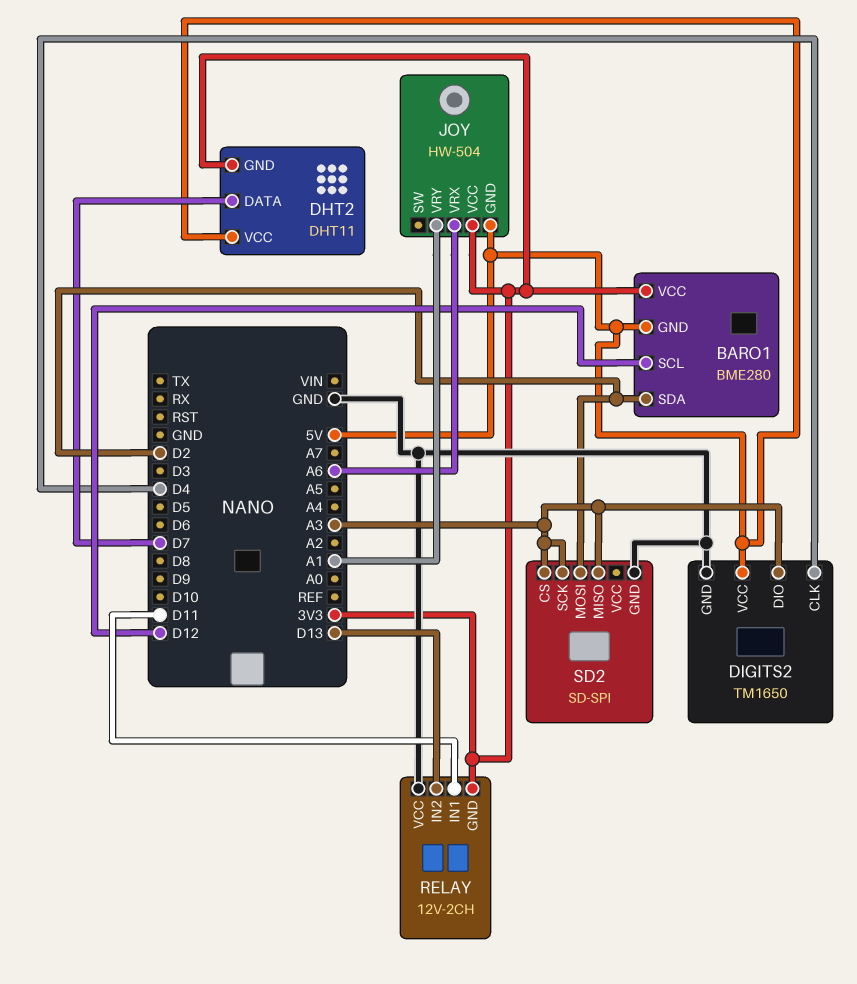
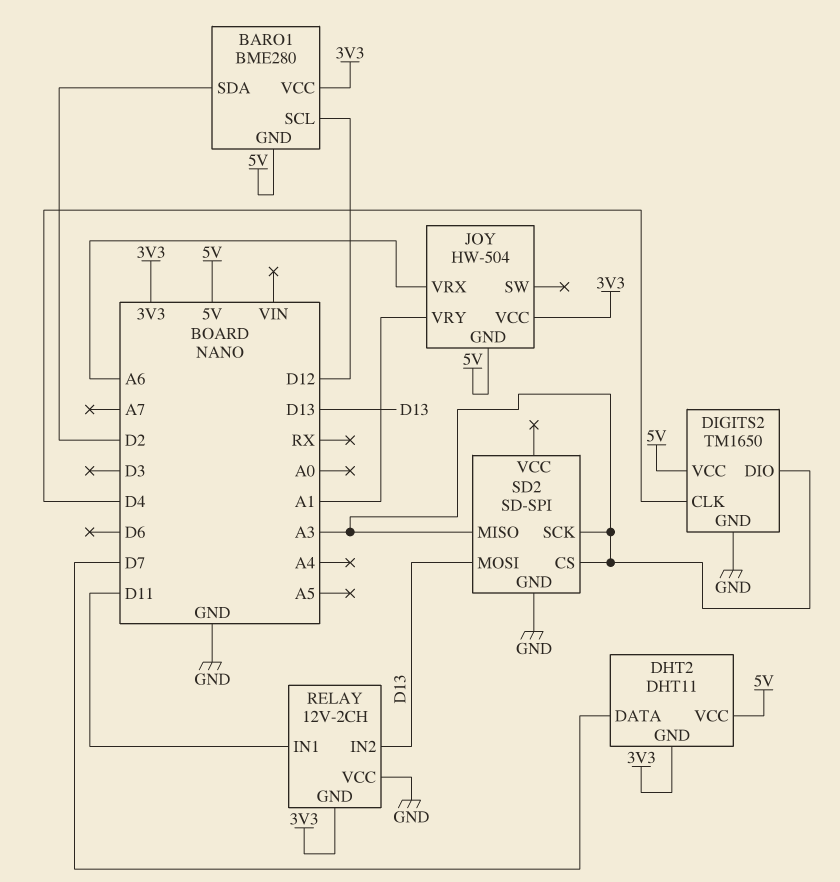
SD2 pin MOSI: D2 -> D13

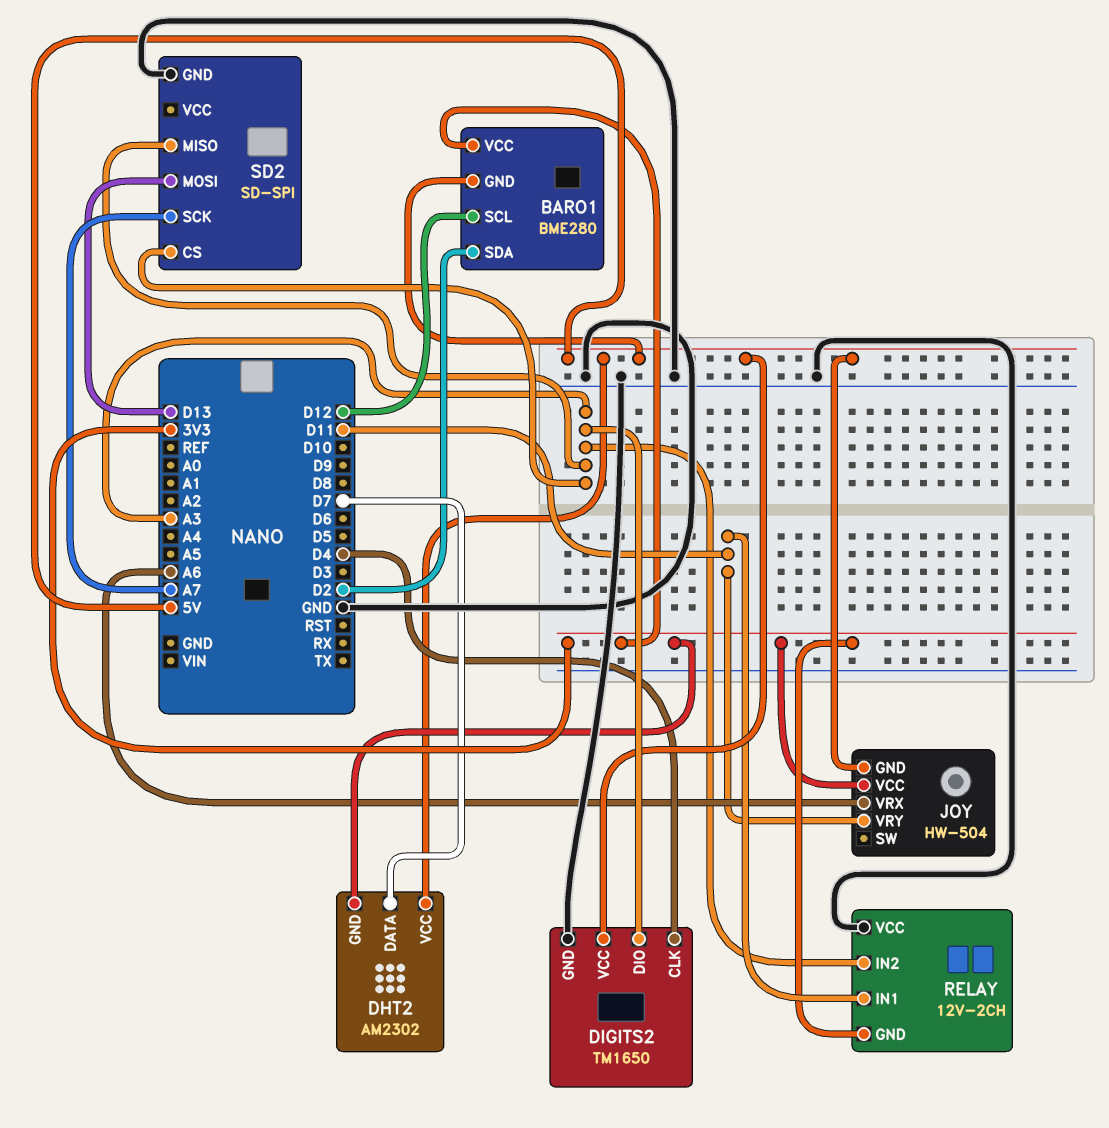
DHT2: DHT11 -> AM2302
JOY pin VRY: A1 -> D11
RELAY pin IN2: D13 -> A3
SD2 pin SCK: A3 -> A7

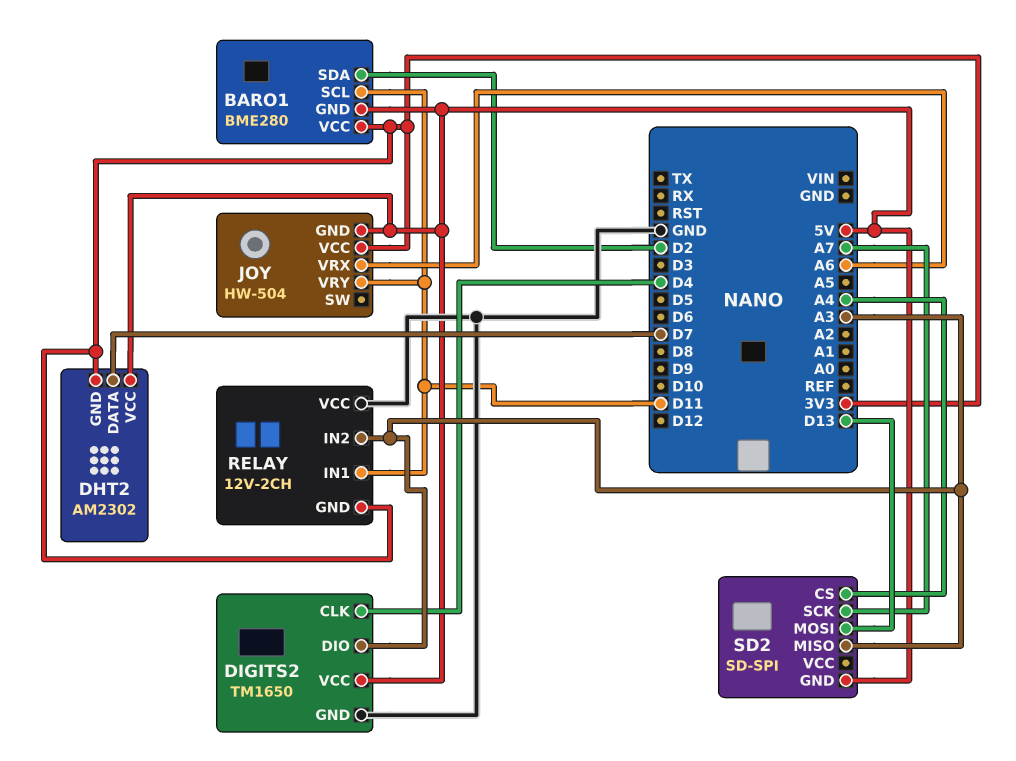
BARO1 pin SCL: D12 -> D11
SD2 pin CS: A3 -> A4
SD2 pin GND: GND -> 5V

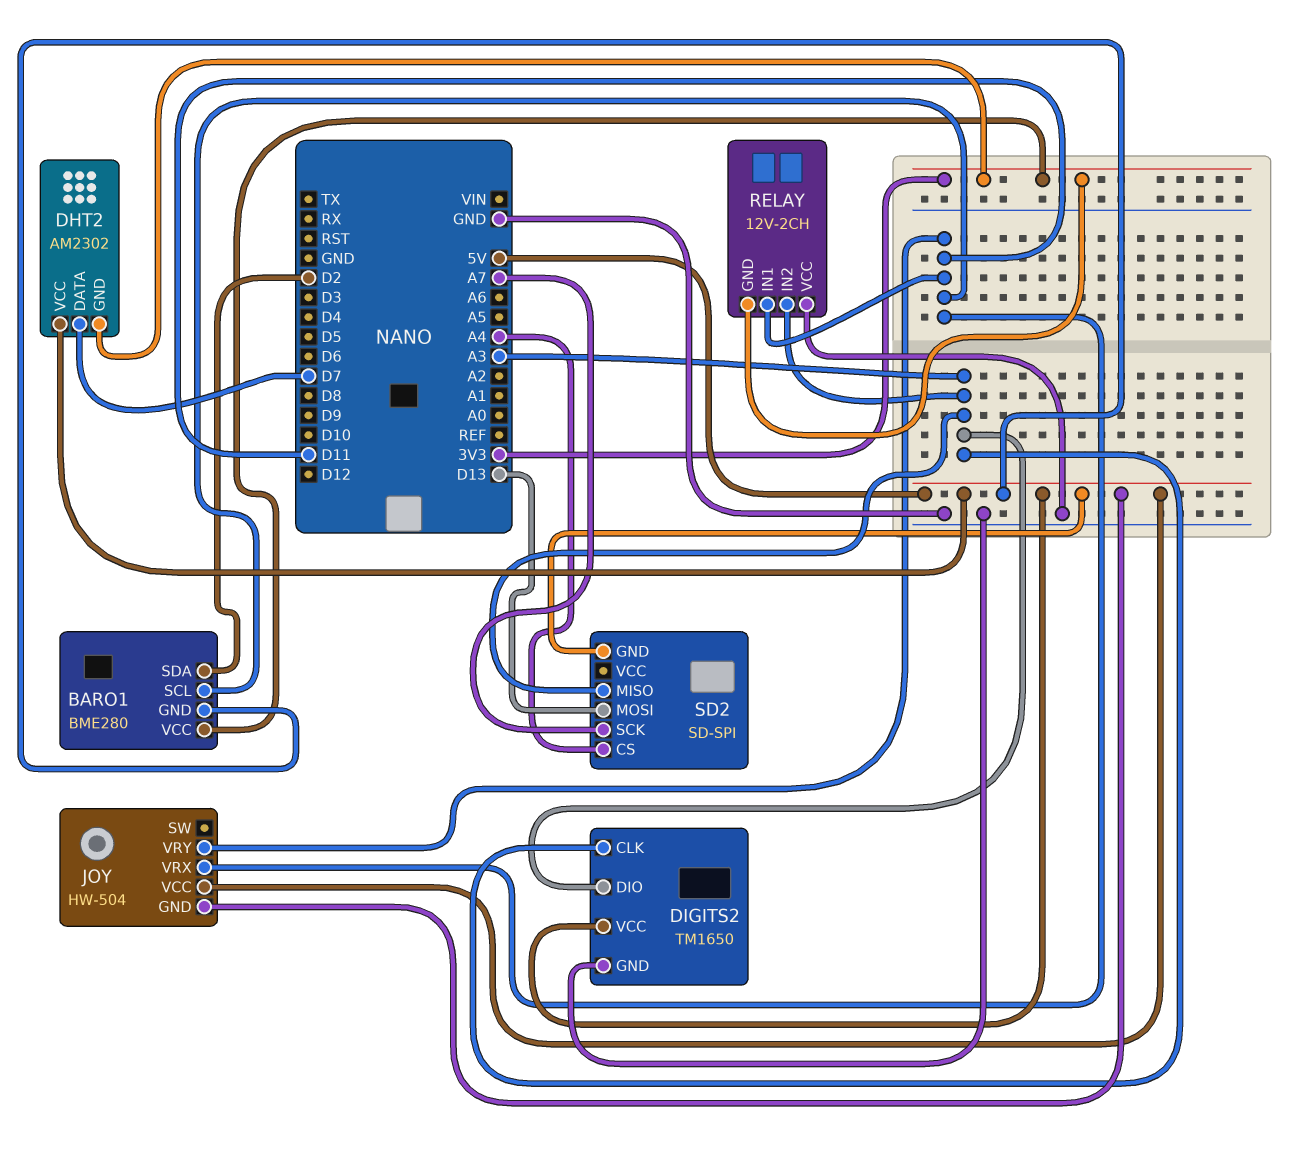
DIGITS2 pin CLK: D4 -> A3
JOY pin VCC: 3V3 -> 5V
JOY pin VRX: A6 -> D11

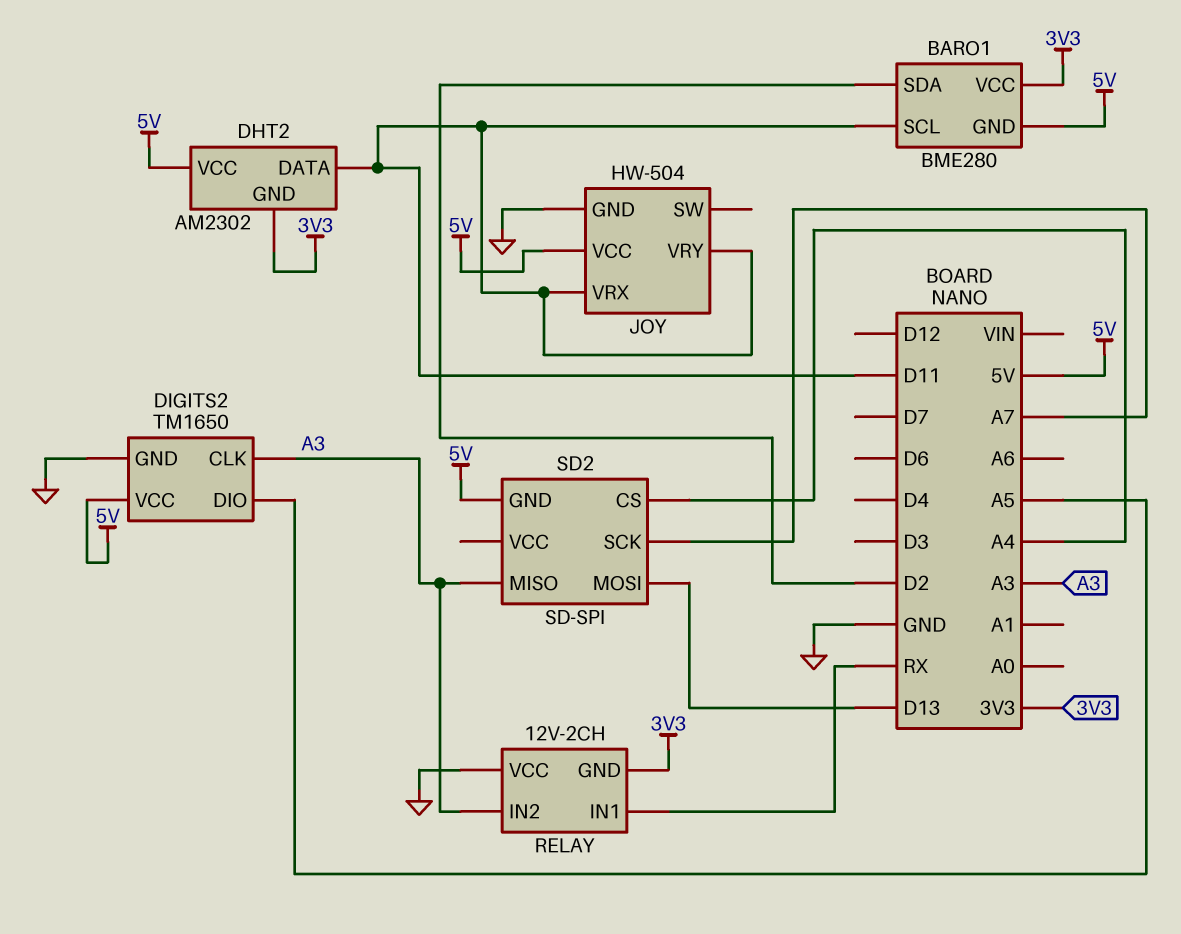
DHT2 pin DATA: D7 -> D11
DIGITS2 pin DIO: A3 -> A5
JOY pin GND: 5V -> GND
RELAY pin IN1: D11 -> RX

